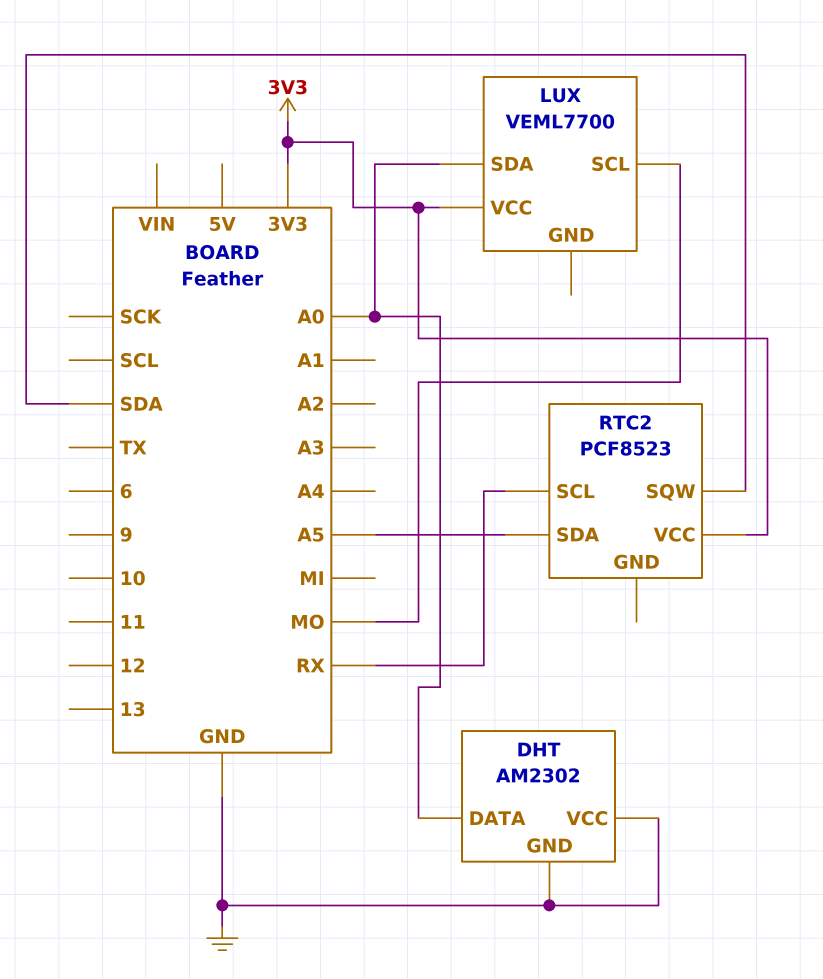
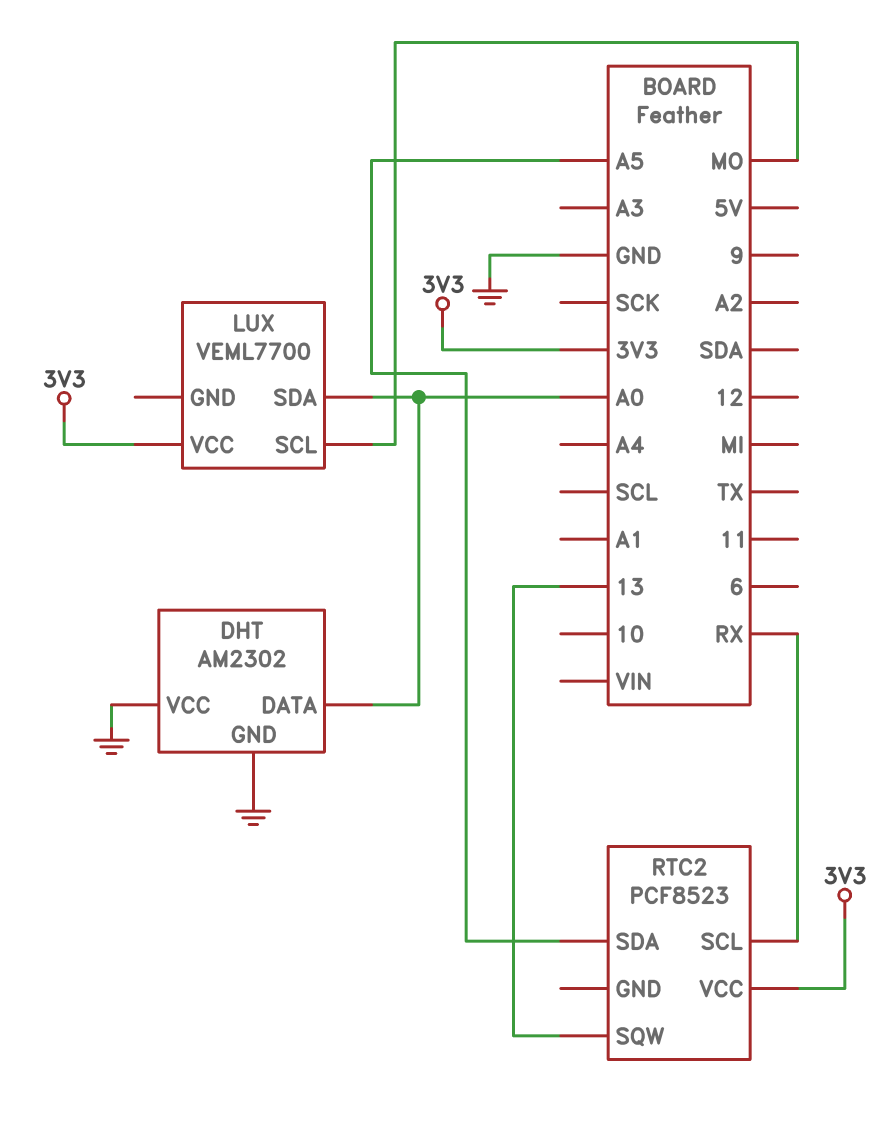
RTC2 pin SQW: SDA -> 13

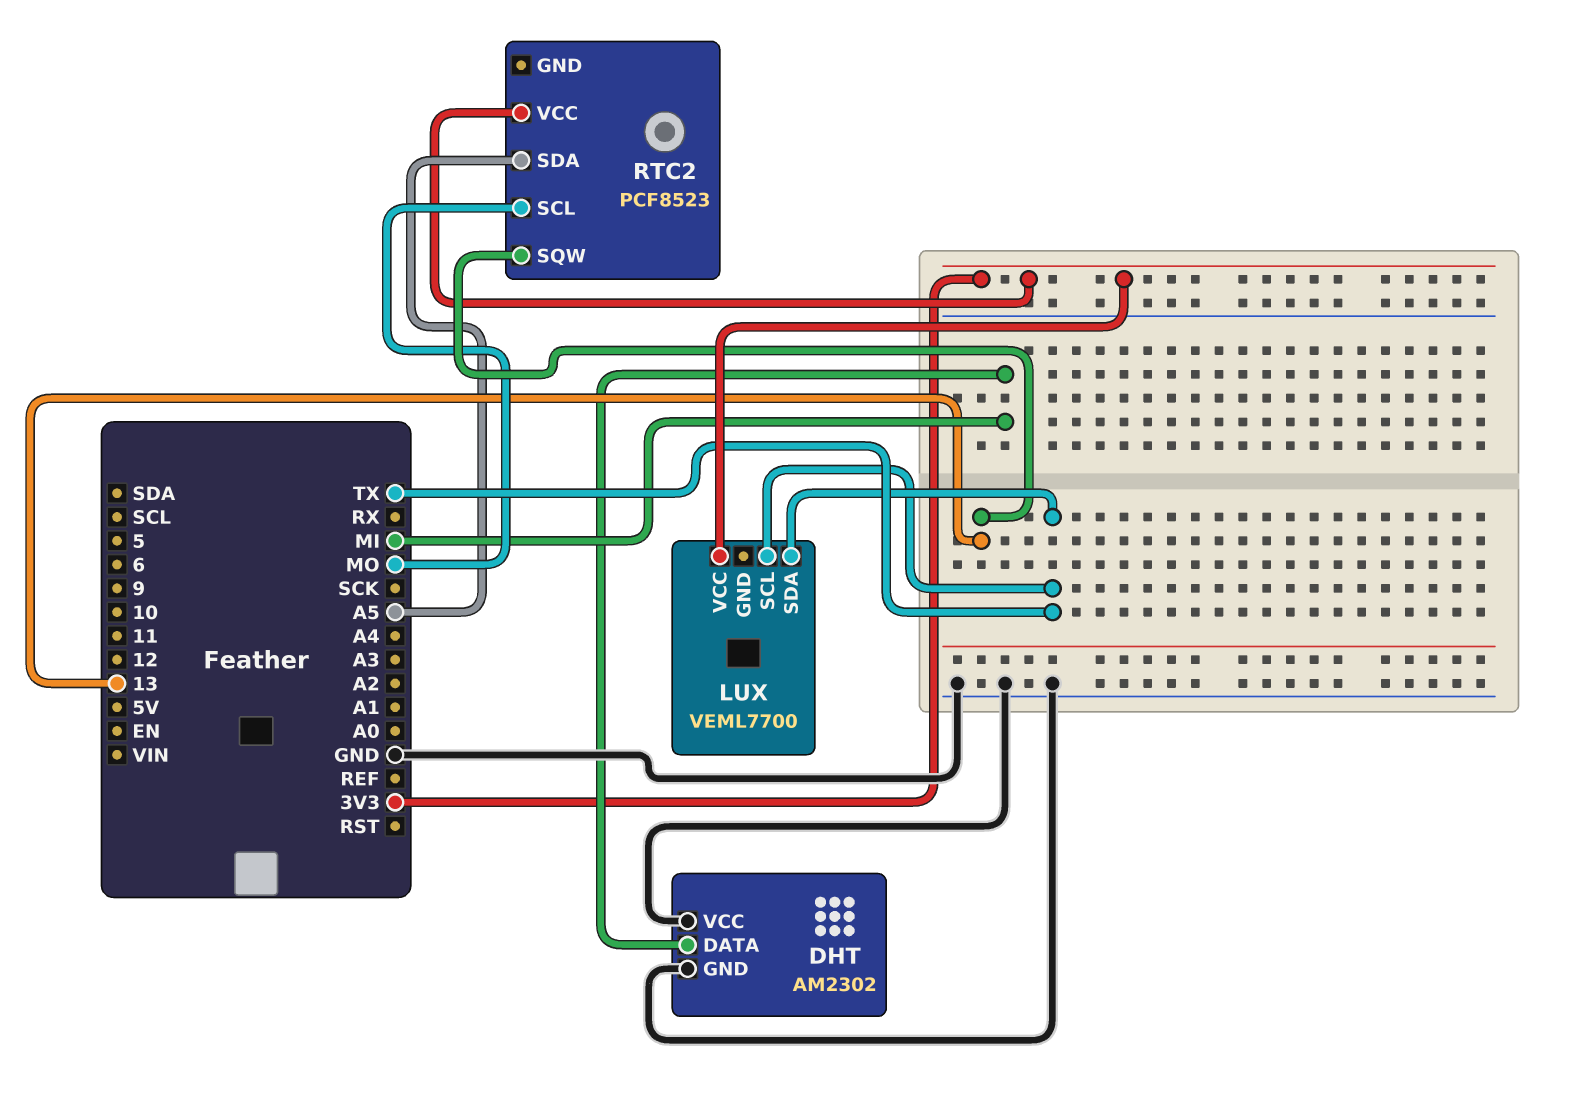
DHT pin DATA: A0 -> MI
LUX pin SCL: MO -> TX
LUX pin SDA: A0 -> TX
RTC2 pin SCL: RX -> MO

